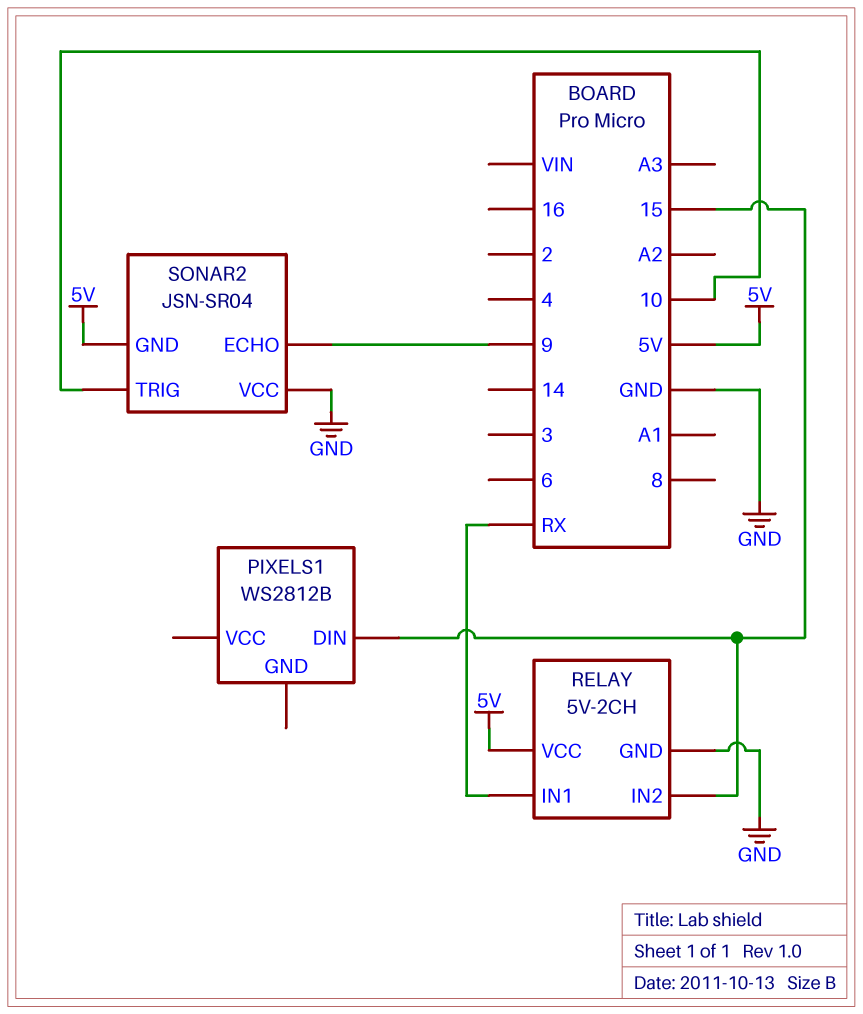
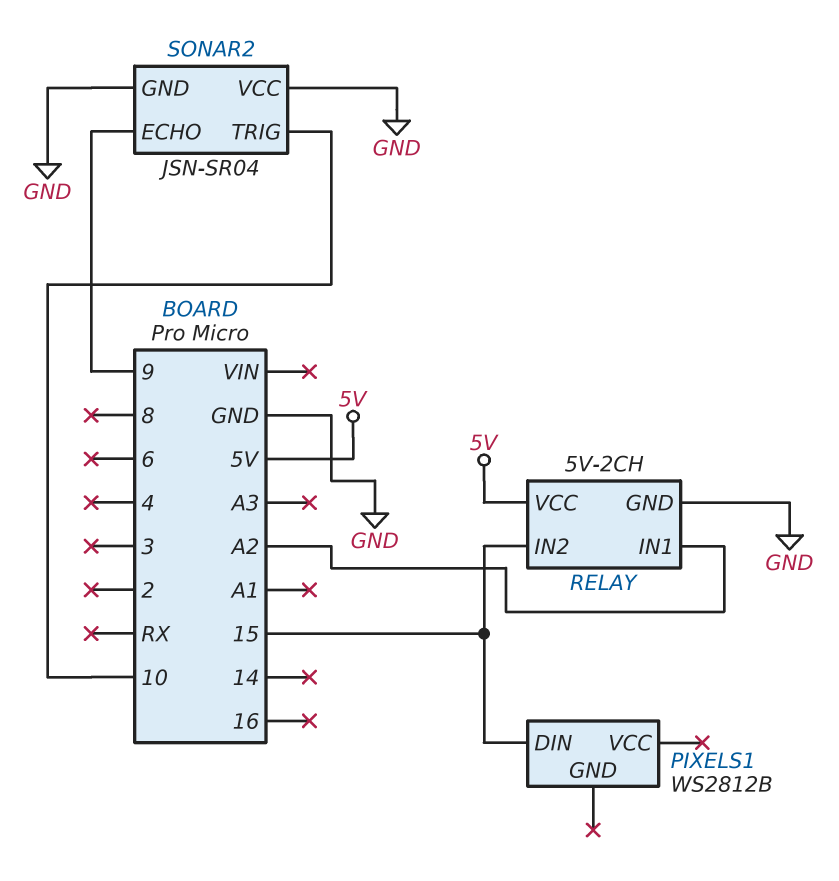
RELAY pin IN1: RX -> A2
SONAR2 pin GND: 5V -> GND

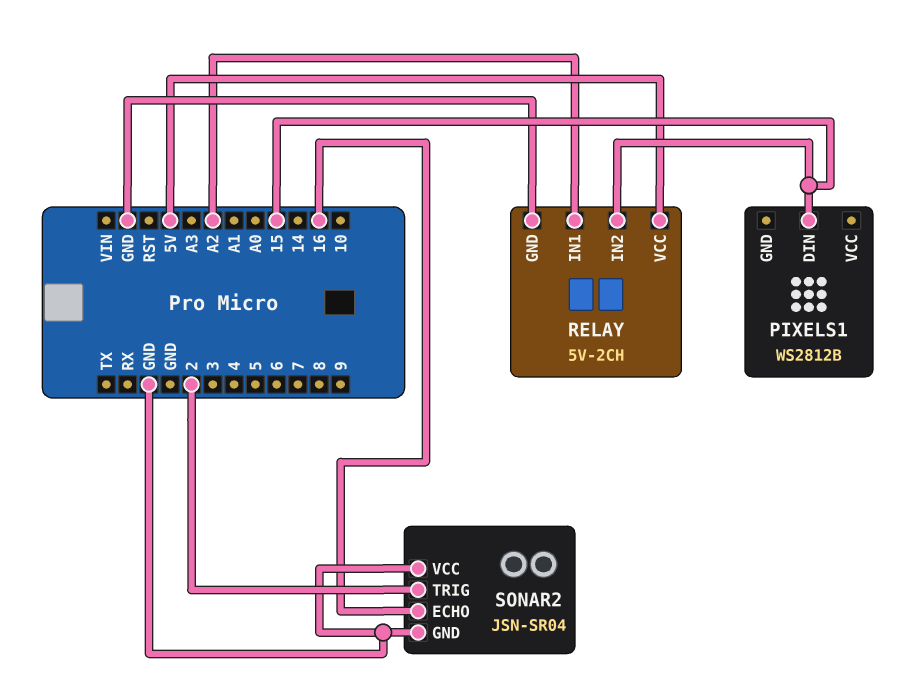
SONAR2 pin ECHO: 9 -> 16
SONAR2 pin TRIG: 10 -> 2

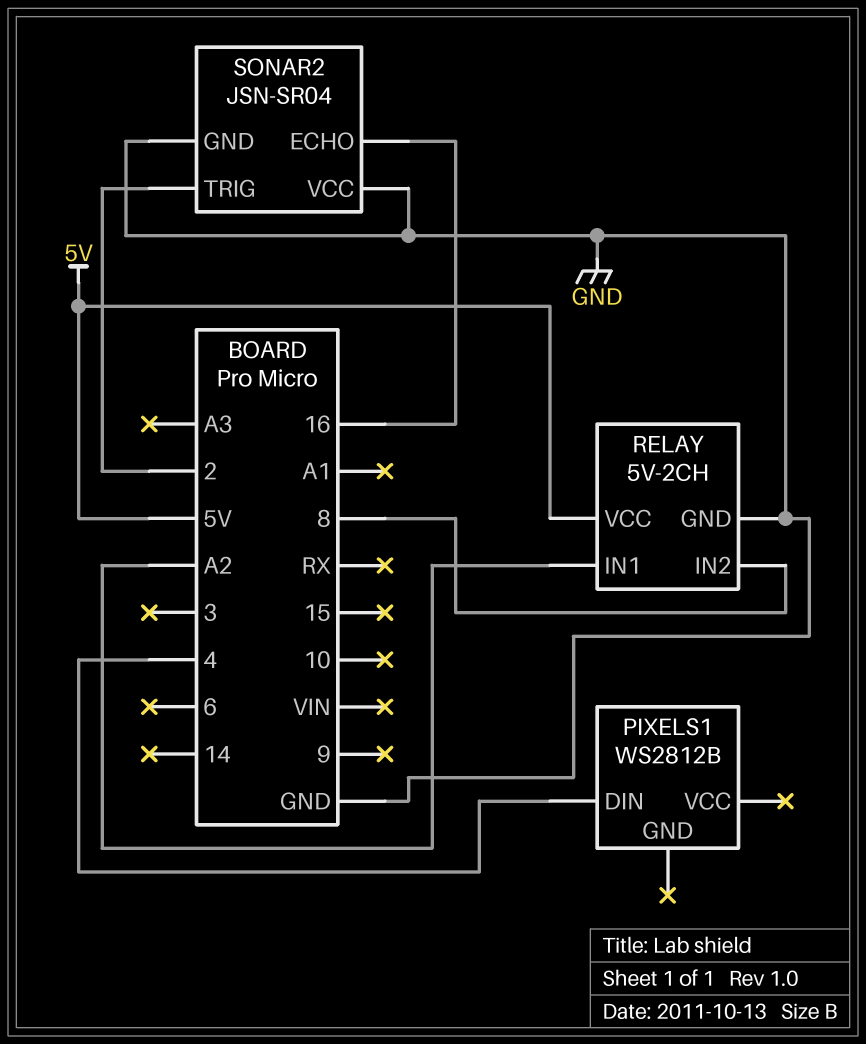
PIXELS1 pin DIN: 15 -> 4
RELAY pin IN2: 15 -> 8

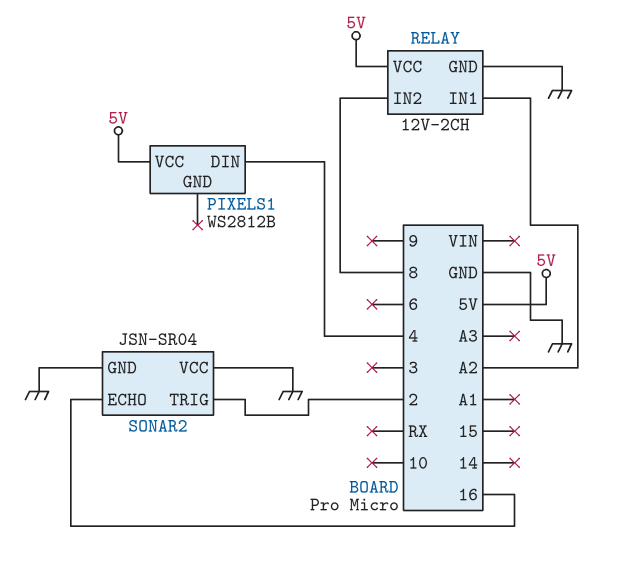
PIXELS1 pin VCC: none -> 5V
RELAY: 5V-2CH -> 12V-2CH

